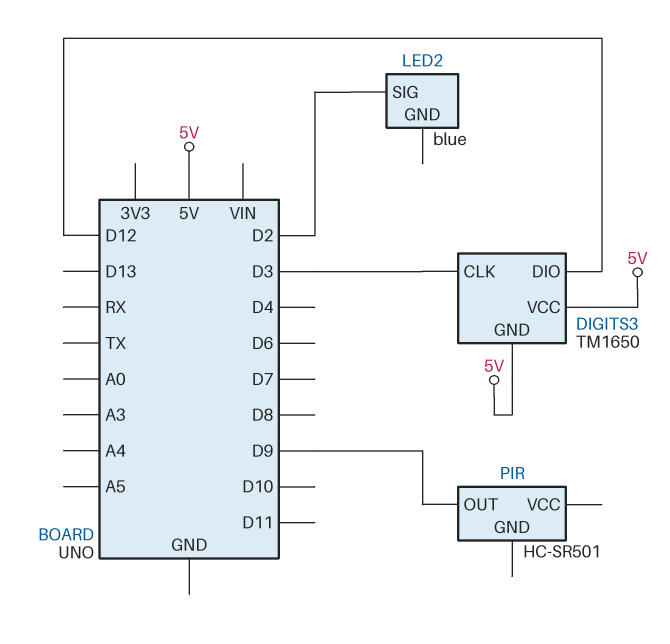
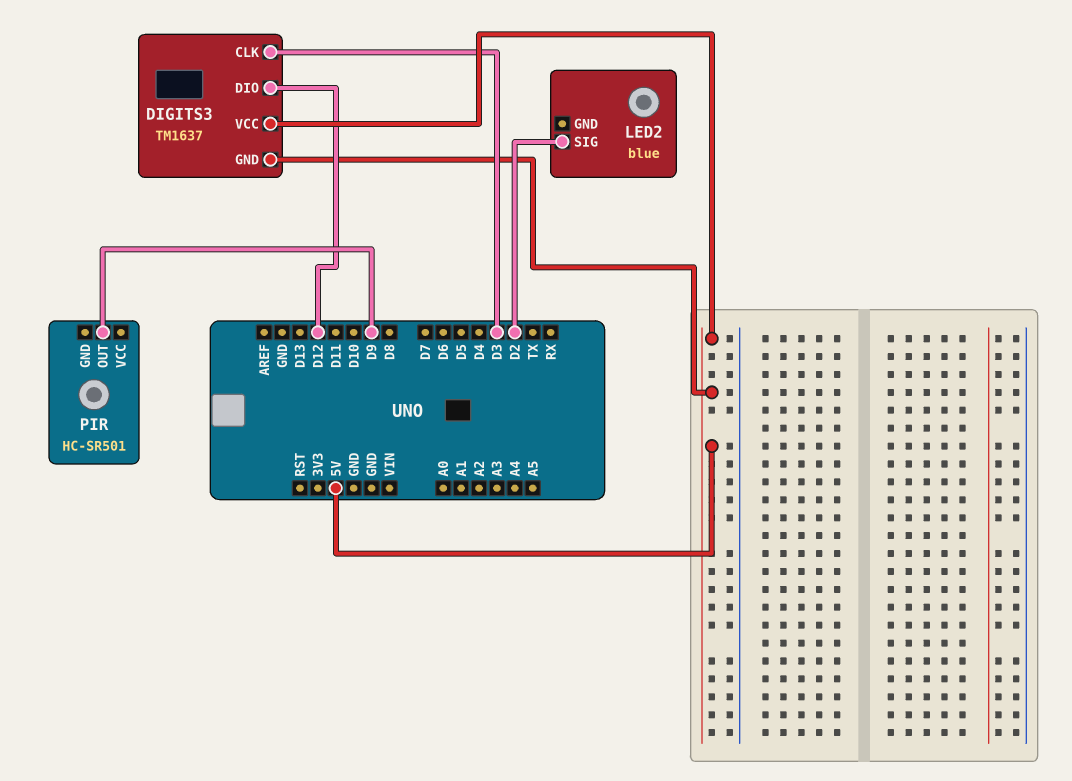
DIGITS3: TM1650 -> TM1637

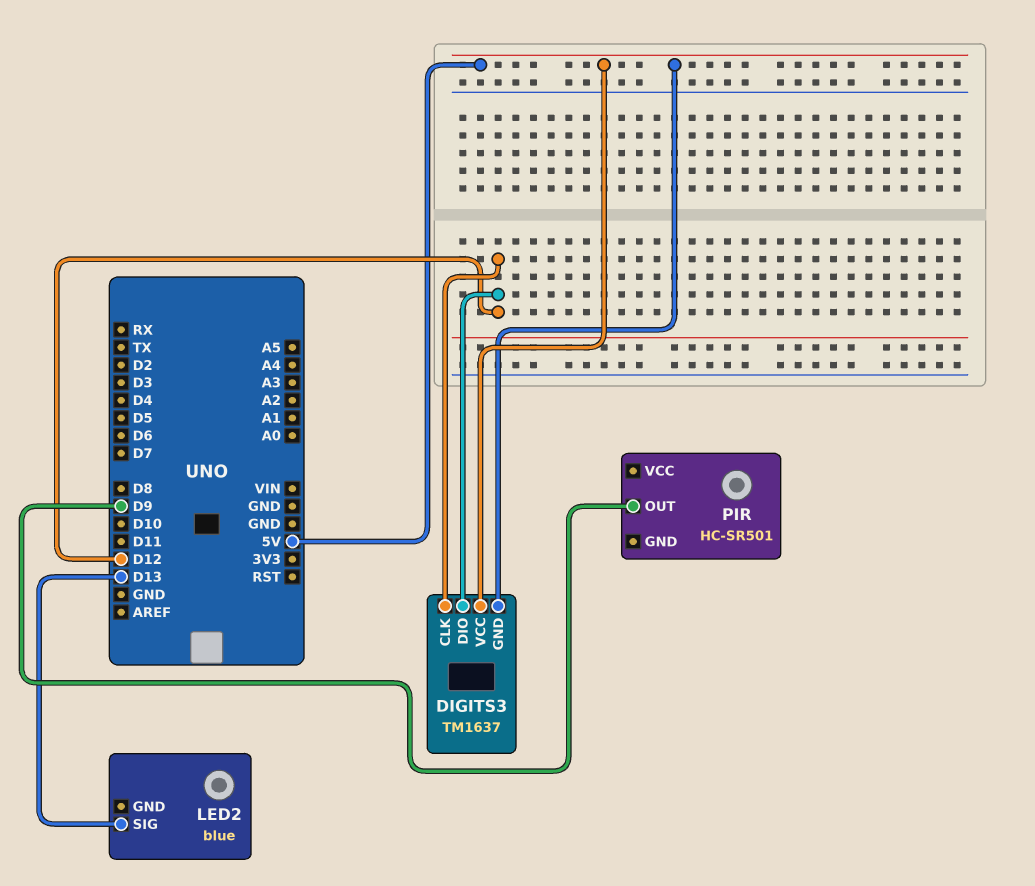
DIGITS3 pin CLK: D3 -> D12
LED2 pin SIG: D2 -> D13

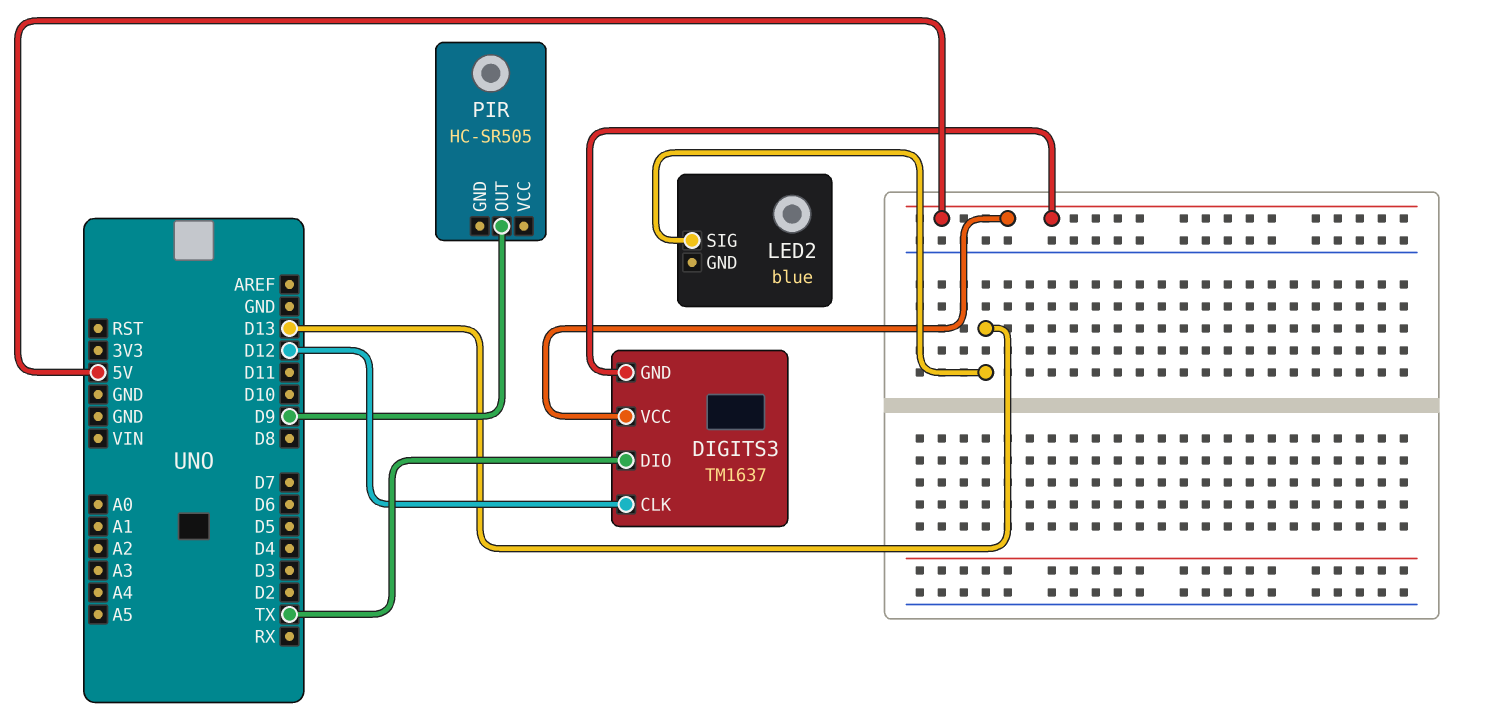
DIGITS3 pin DIO: D12 -> TX
PIR: HC-SR501 -> HC-SR505

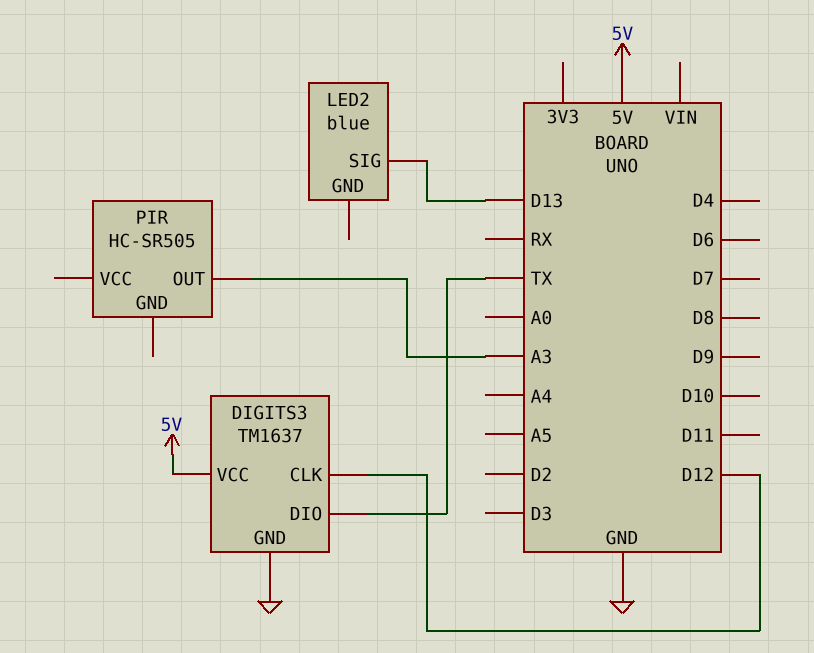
DIGITS3 pin GND: 5V -> GND
PIR pin OUT: D9 -> A3

